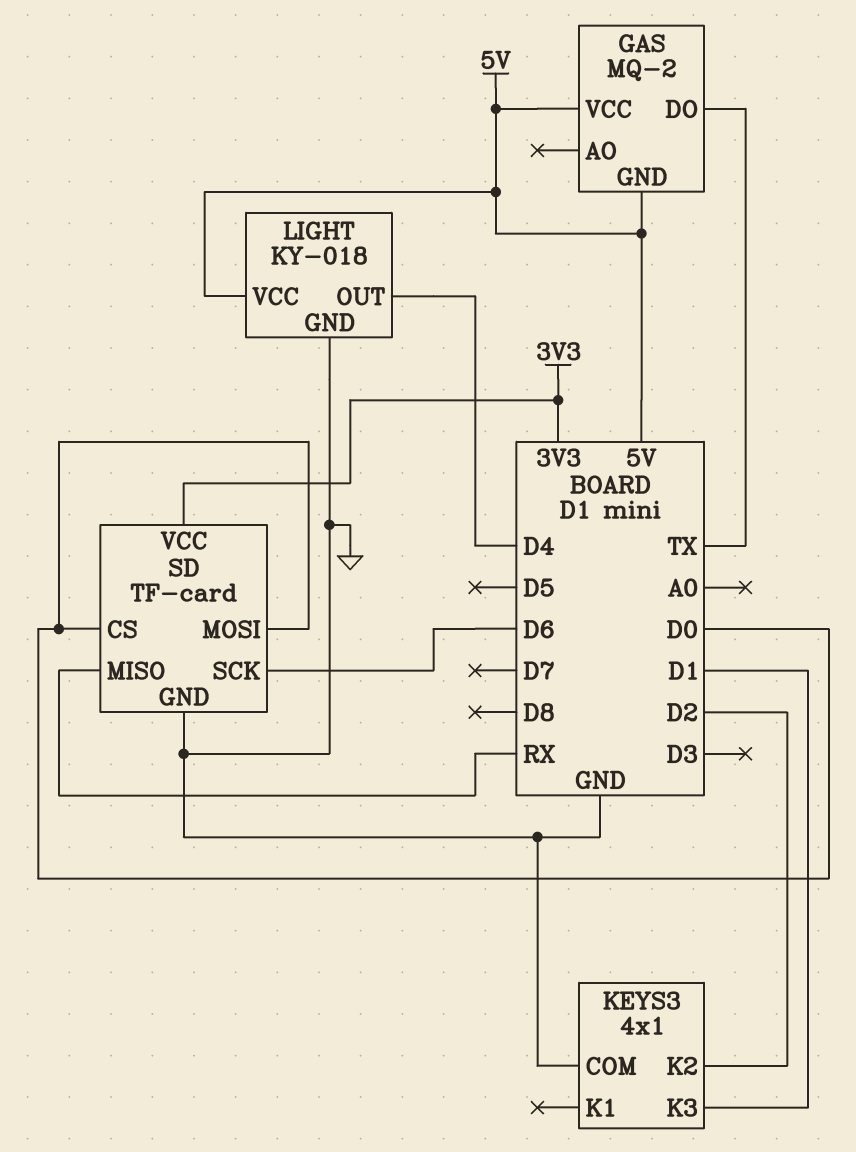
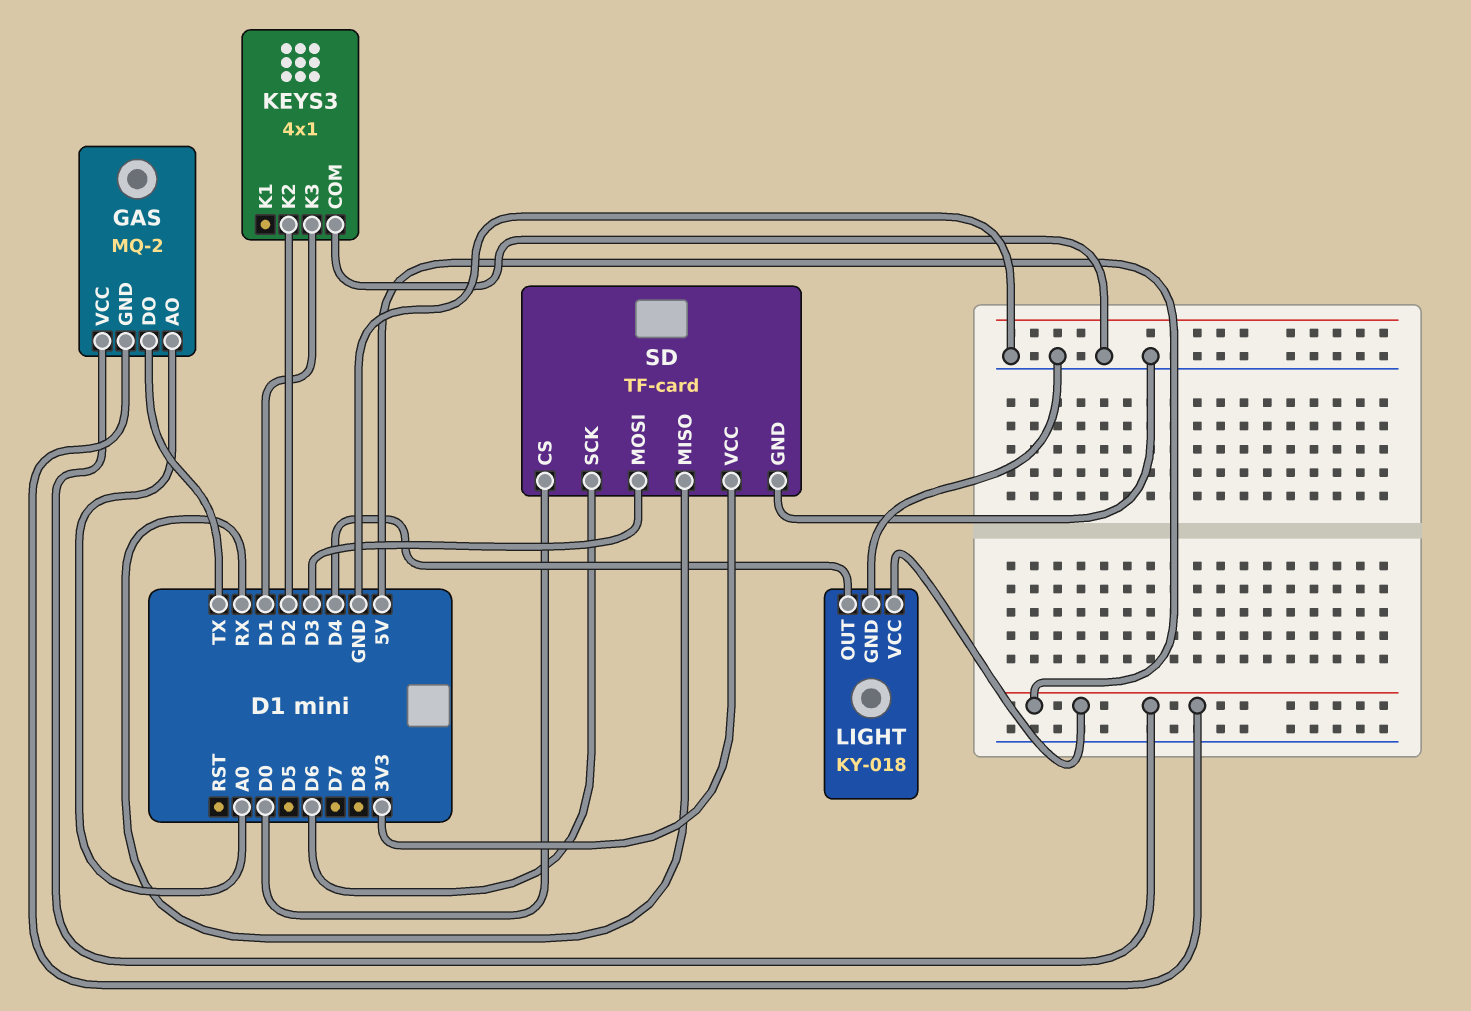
GAS pin AO: none -> A0
SD pin MOSI: D0 -> D3

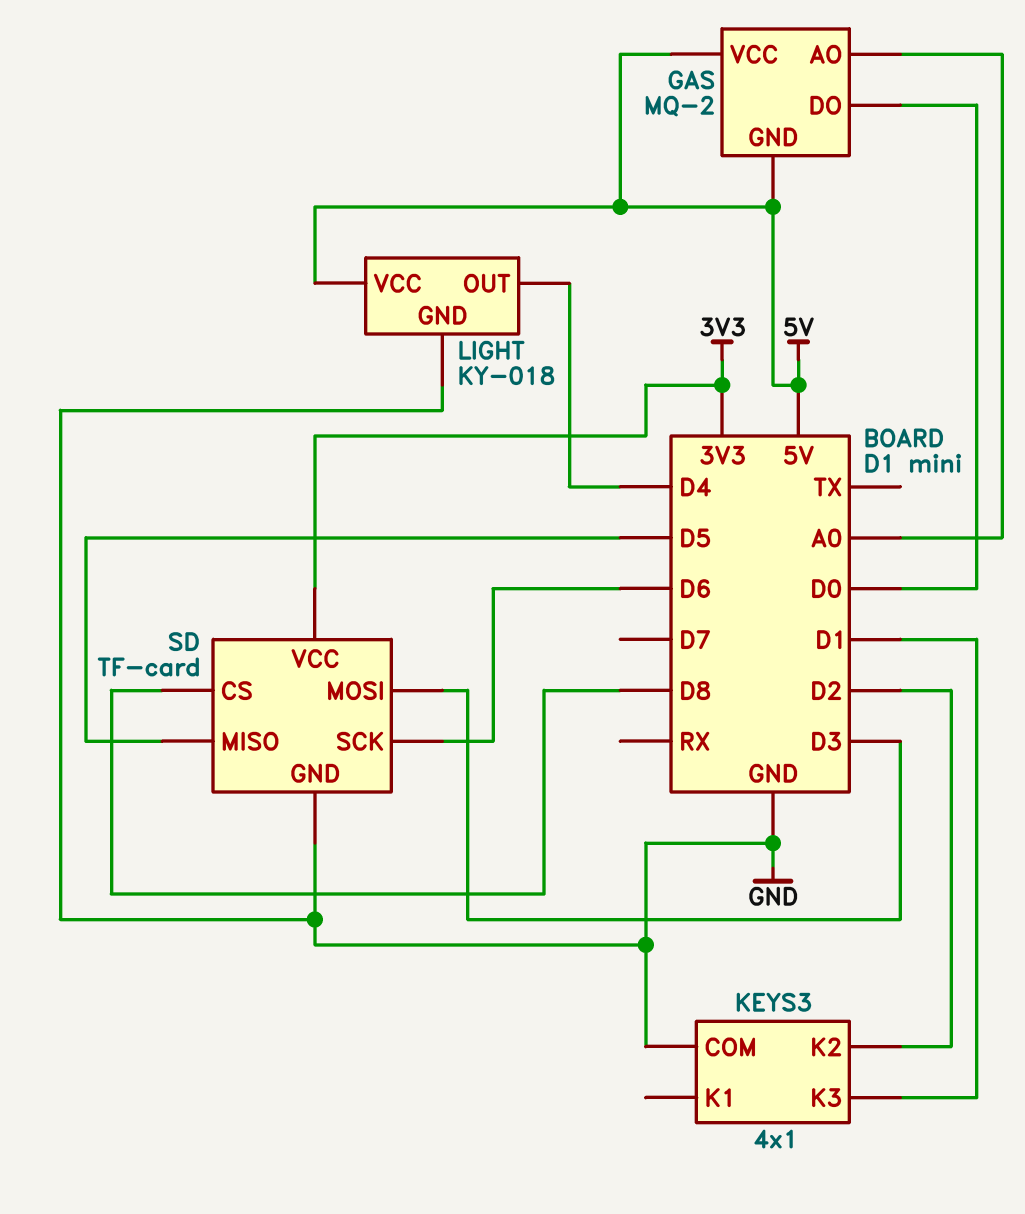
GAS pin DO: TX -> D0
SD pin CS: D0 -> D8
SD pin MISO: RX -> D5

